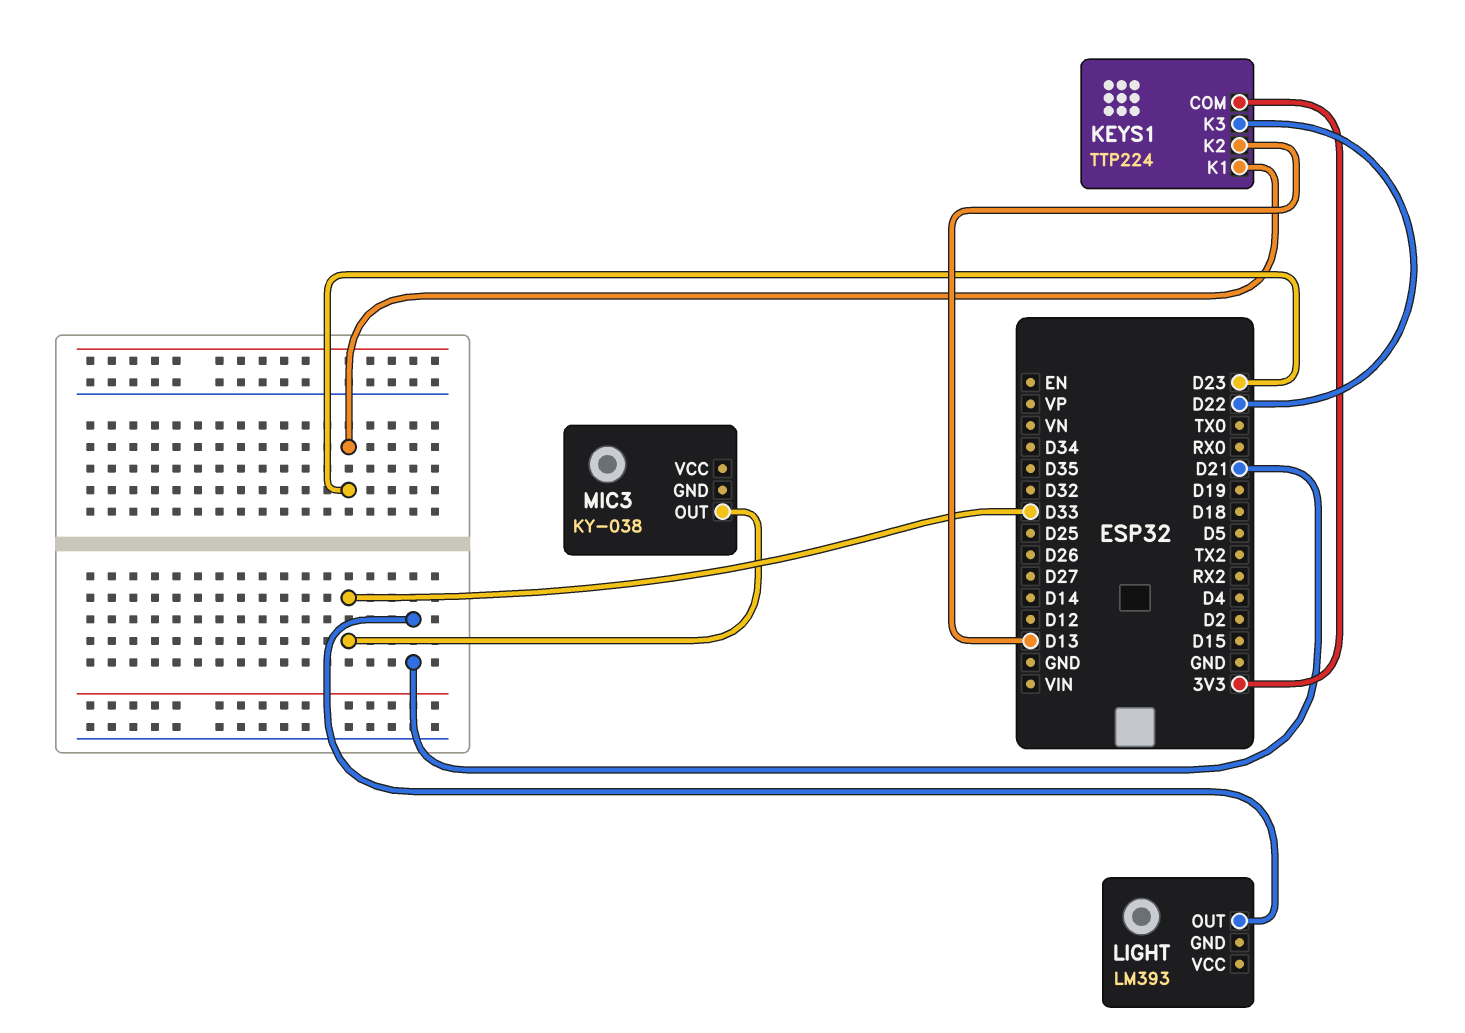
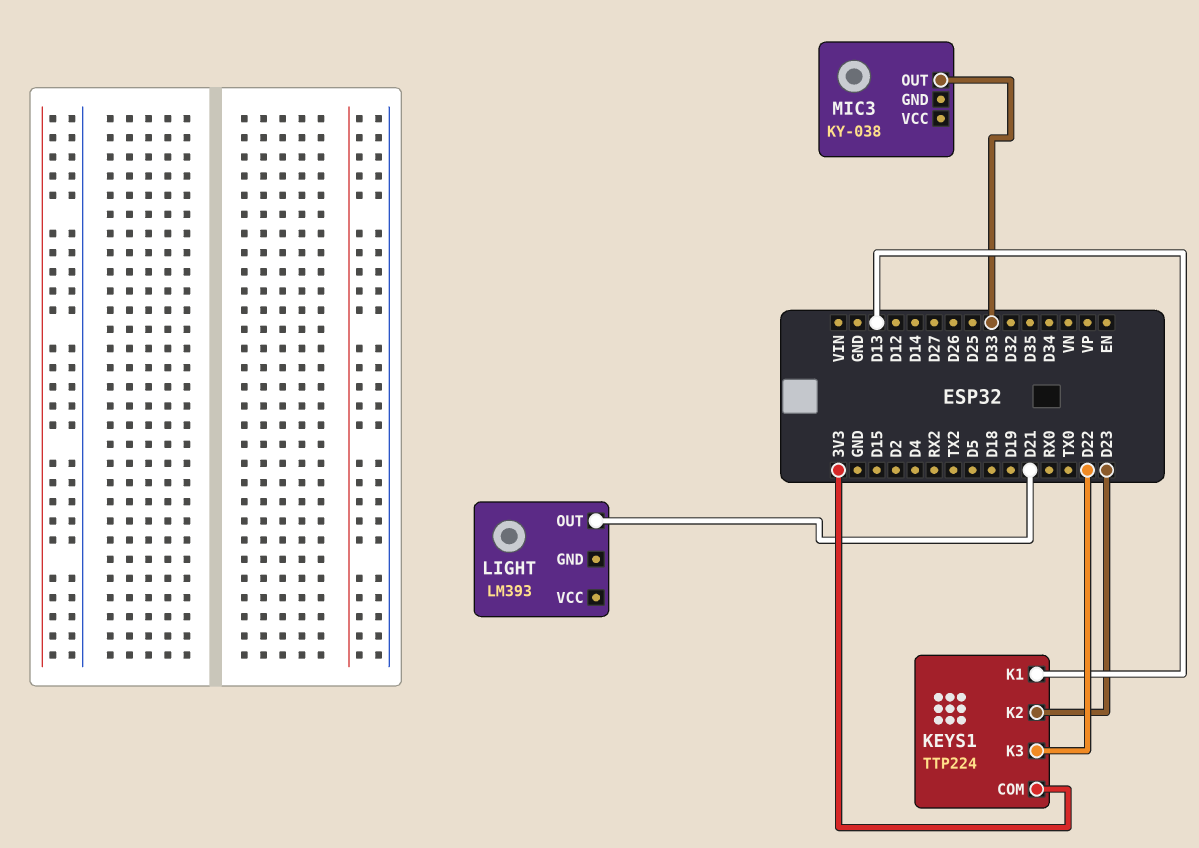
KEYS1 pin K1: D23 -> D13
KEYS1 pin K2: D13 -> D23

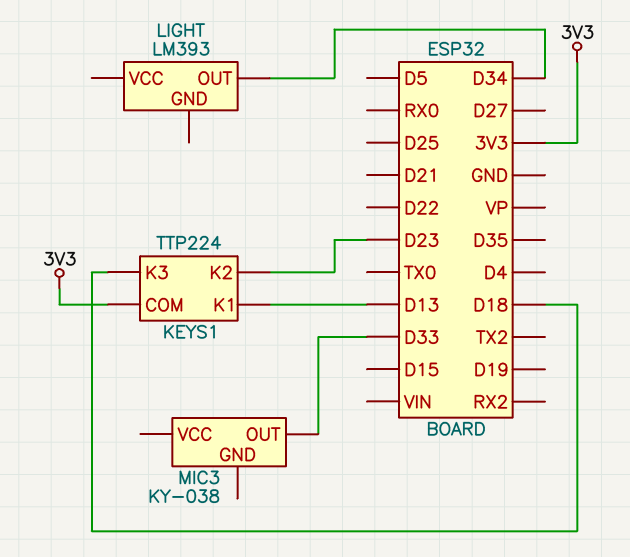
KEYS1 pin K3: D22 -> D18
LIGHT pin OUT: D21 -> D34

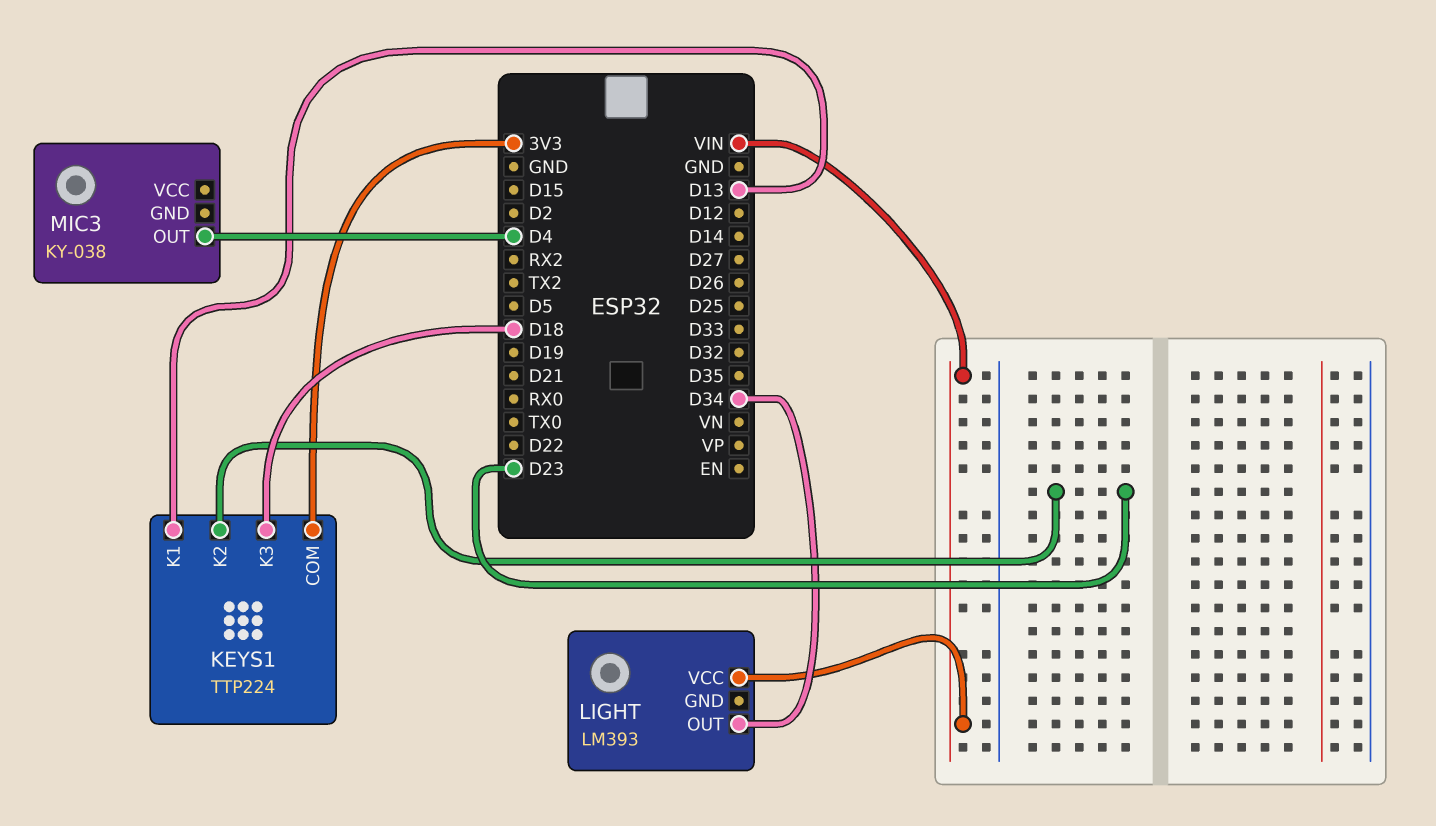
LIGHT pin VCC: none -> VIN
MIC3 pin OUT: D33 -> D4

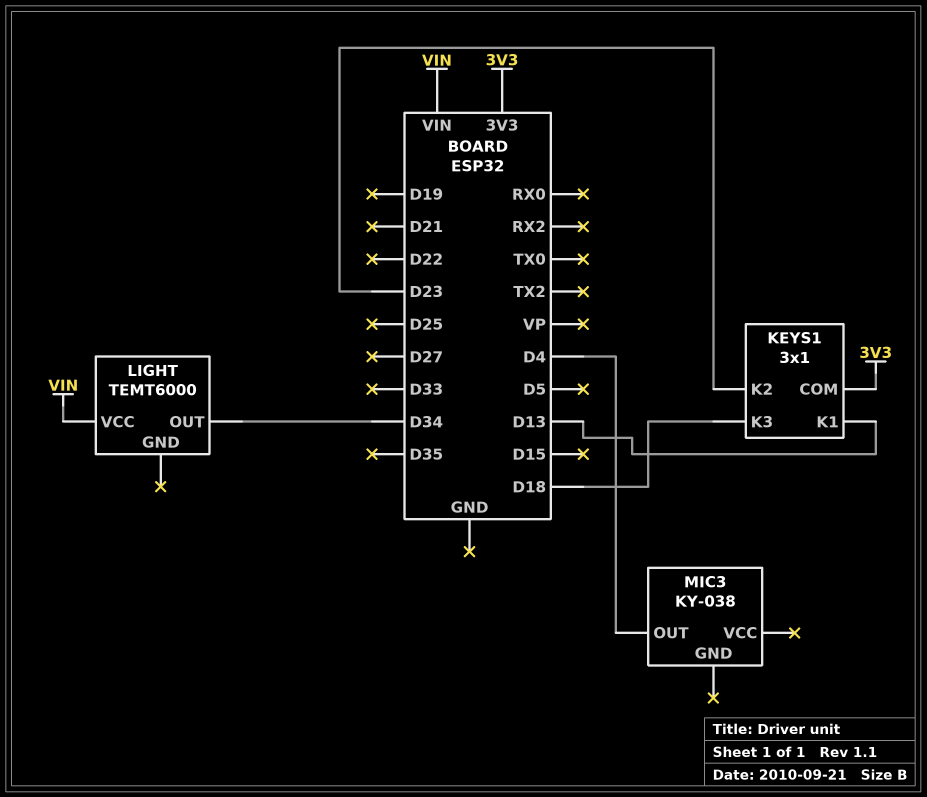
KEYS1: TTP224 -> 3x1
LIGHT: LM393 -> TEMT6000

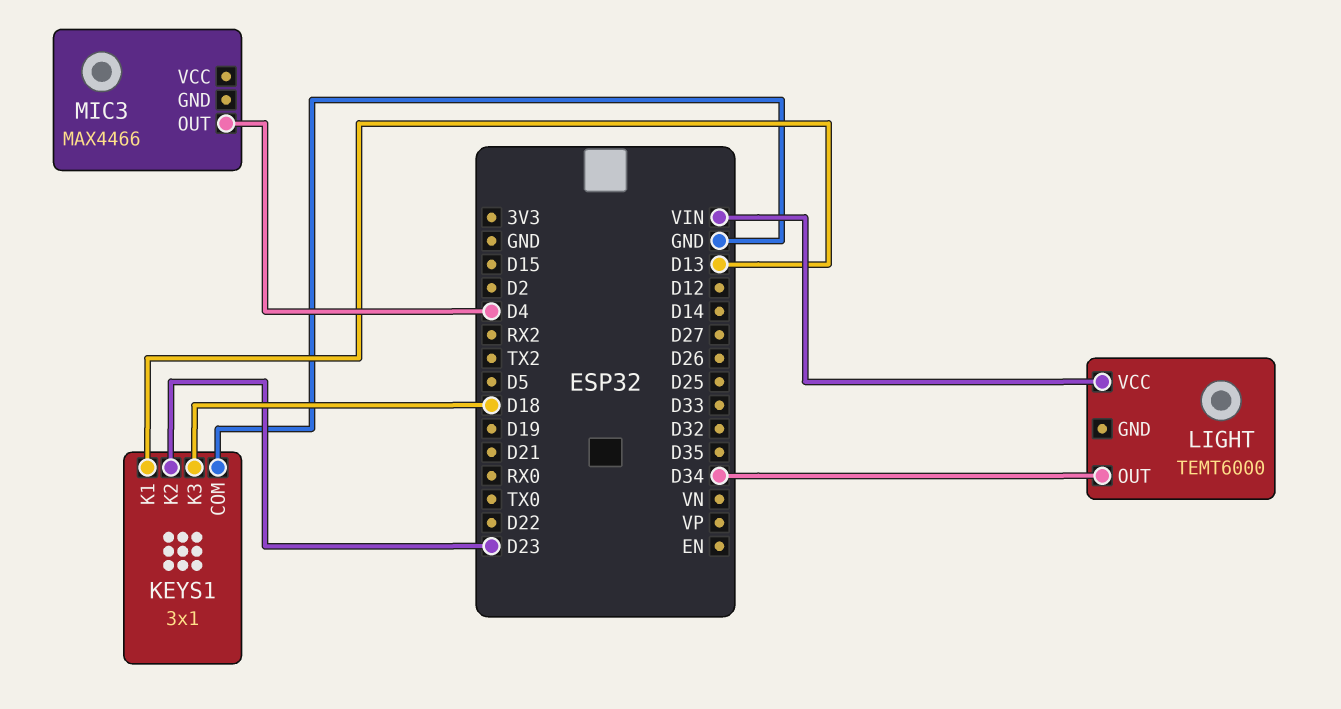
KEYS1 pin COM: 3V3 -> GND
MIC3: KY-038 -> MAX4466

